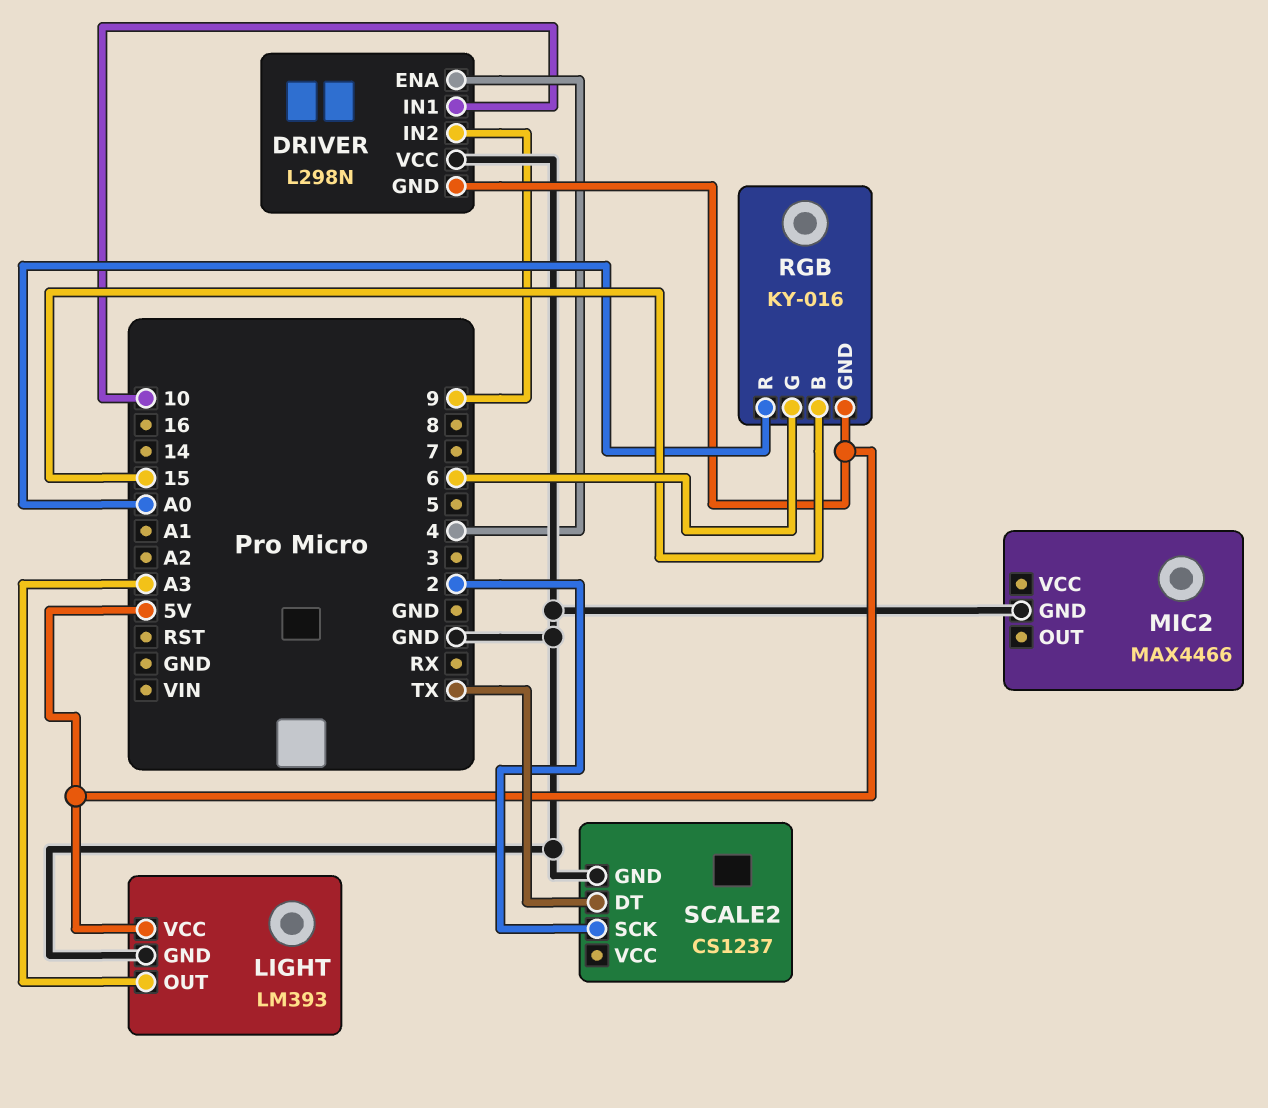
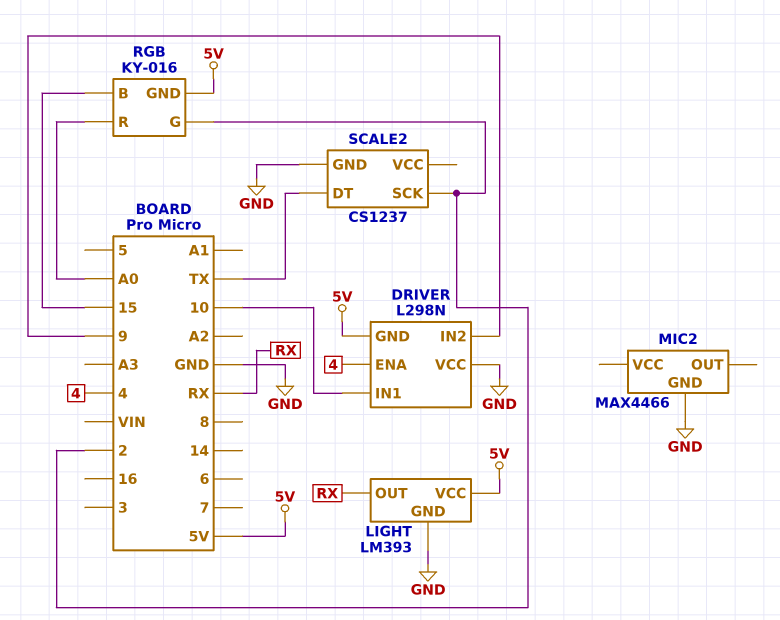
LIGHT pin OUT: A3 -> RX
RGB pin G: 6 -> 2

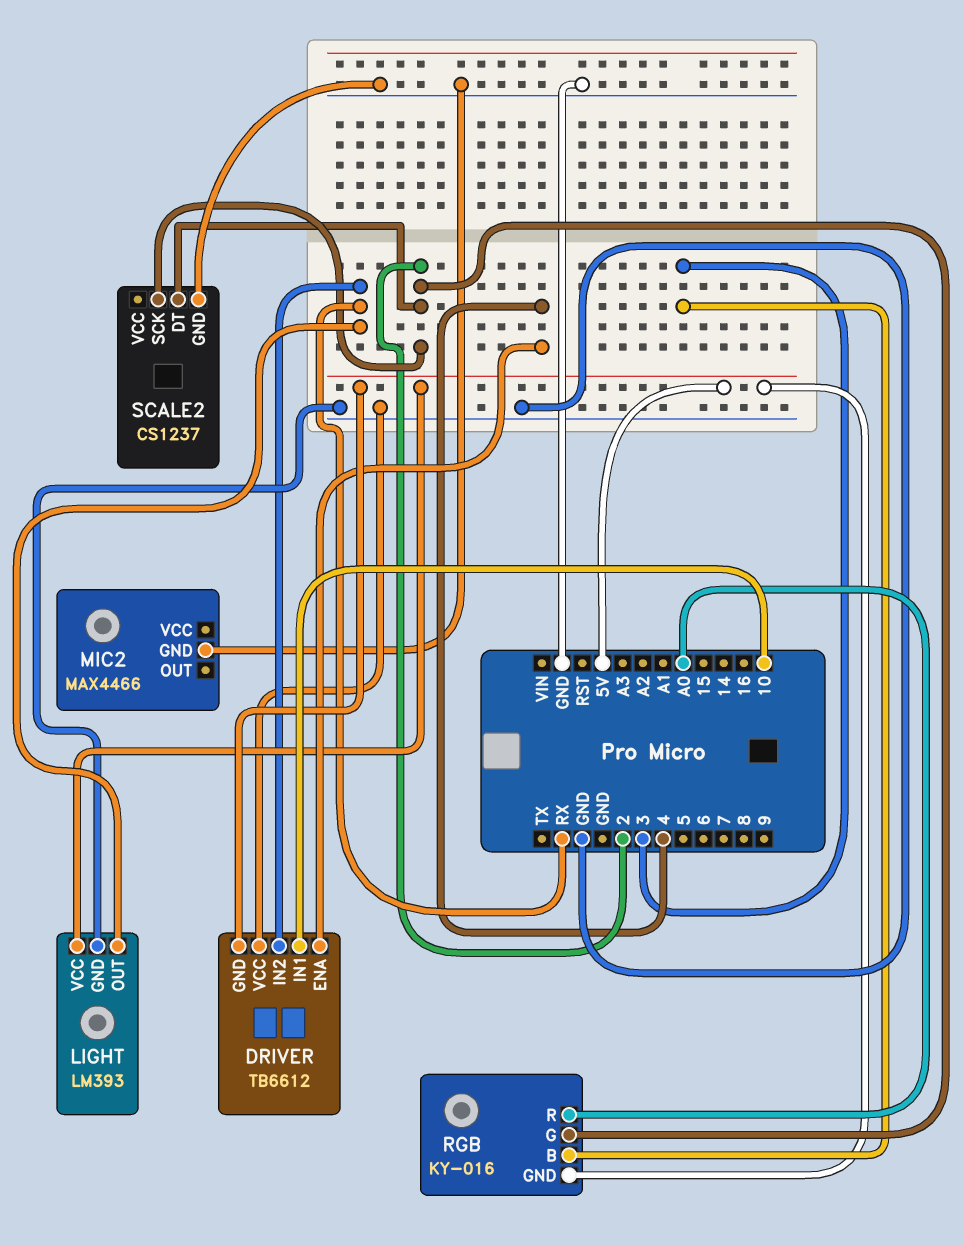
DRIVER: L298N -> TB6612
DRIVER pin IN2: 9 -> RX
RGB pin B: 15 -> 3
SCALE2 pin DT: TX -> 2

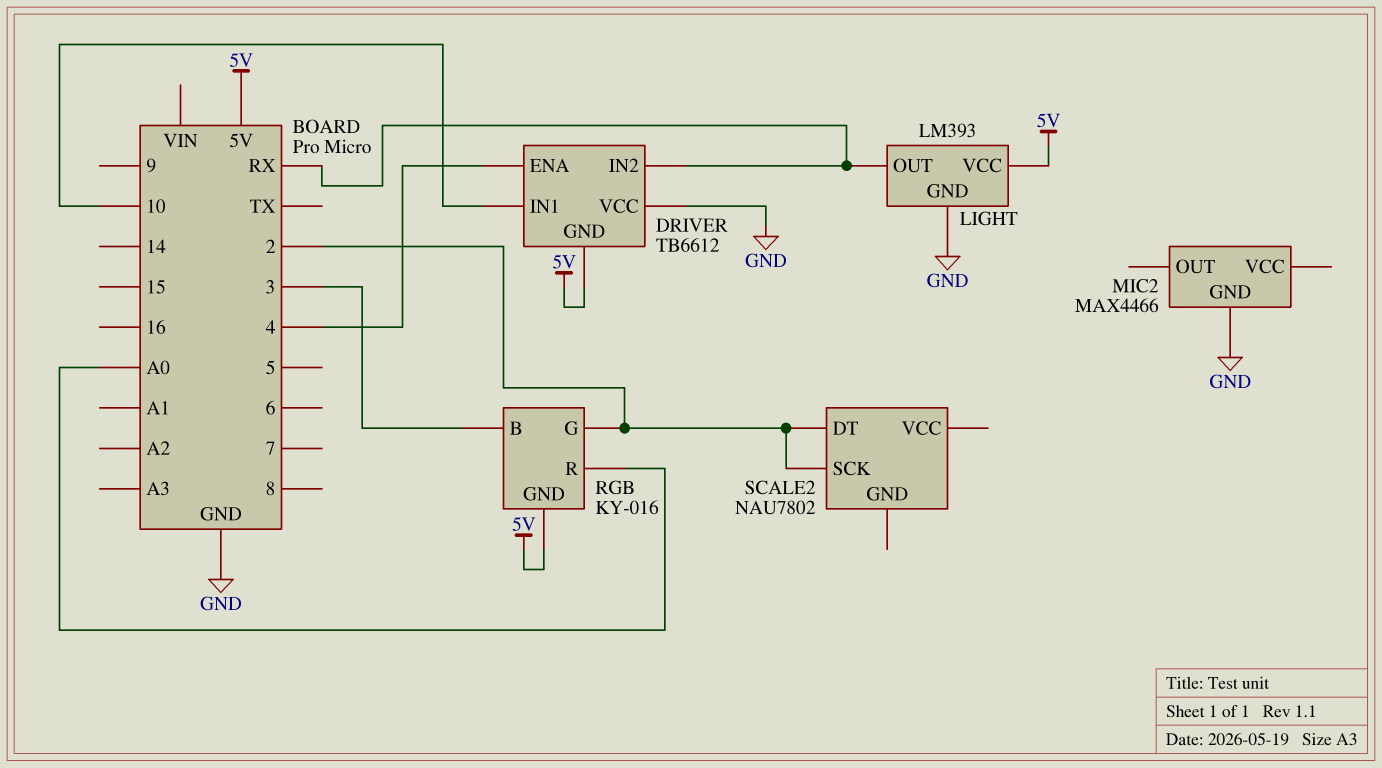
SCALE2: CS1237 -> NAU7802
SCALE2 pin GND: GND -> none

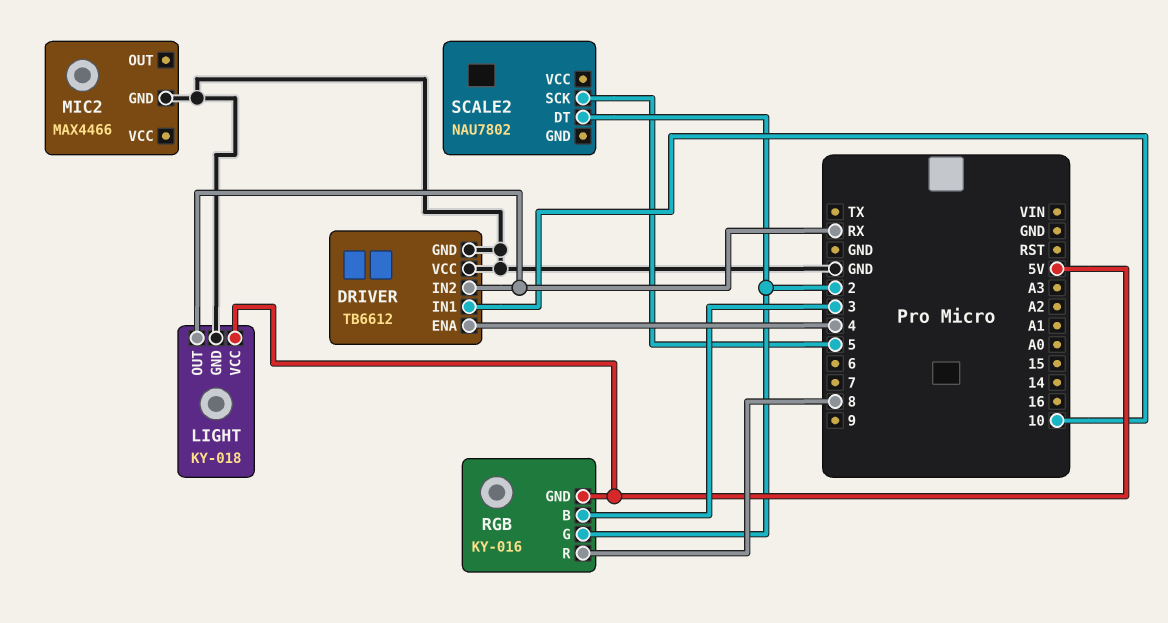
DRIVER pin GND: 5V -> GND
LIGHT: LM393 -> KY-018
RGB pin R: A0 -> 8
SCALE2 pin SCK: 2 -> 5

